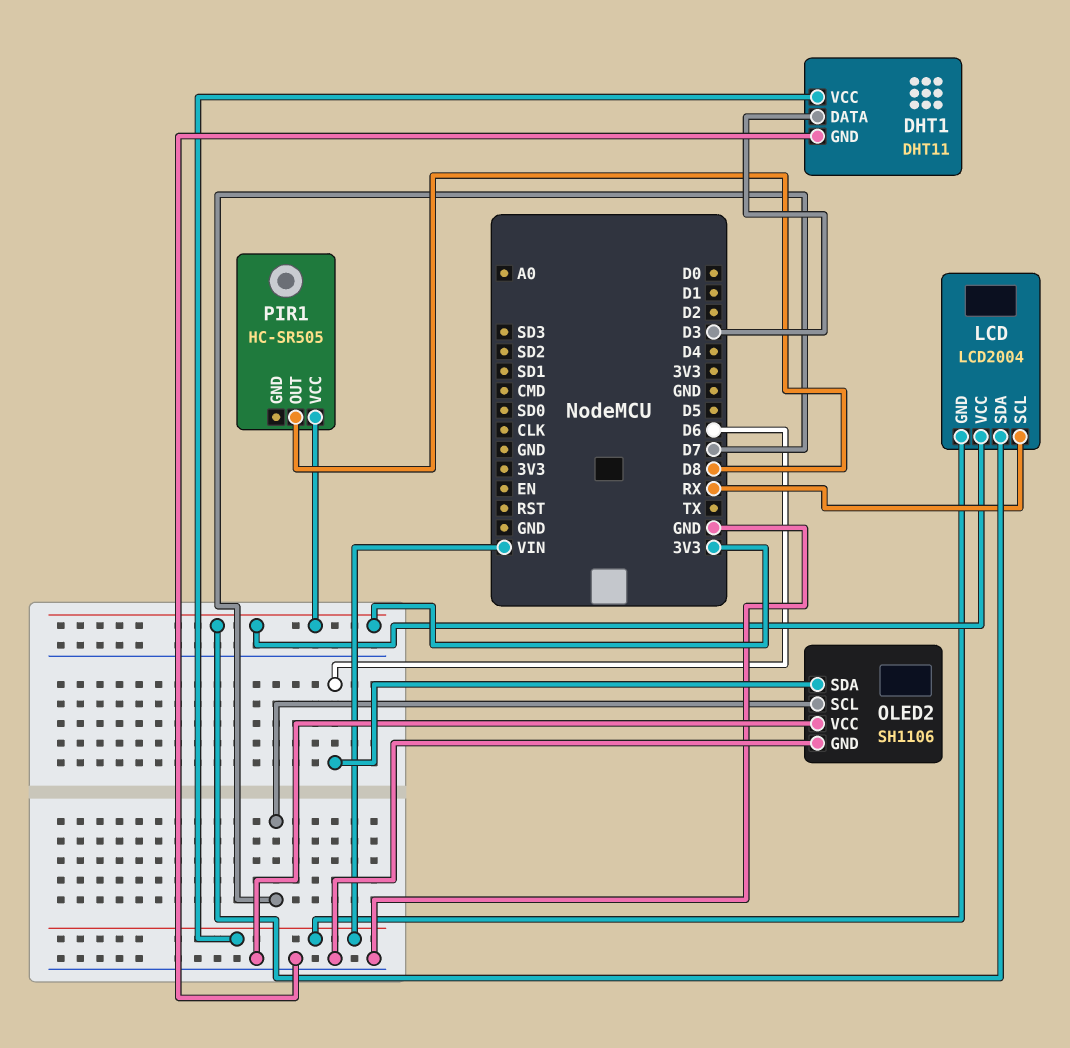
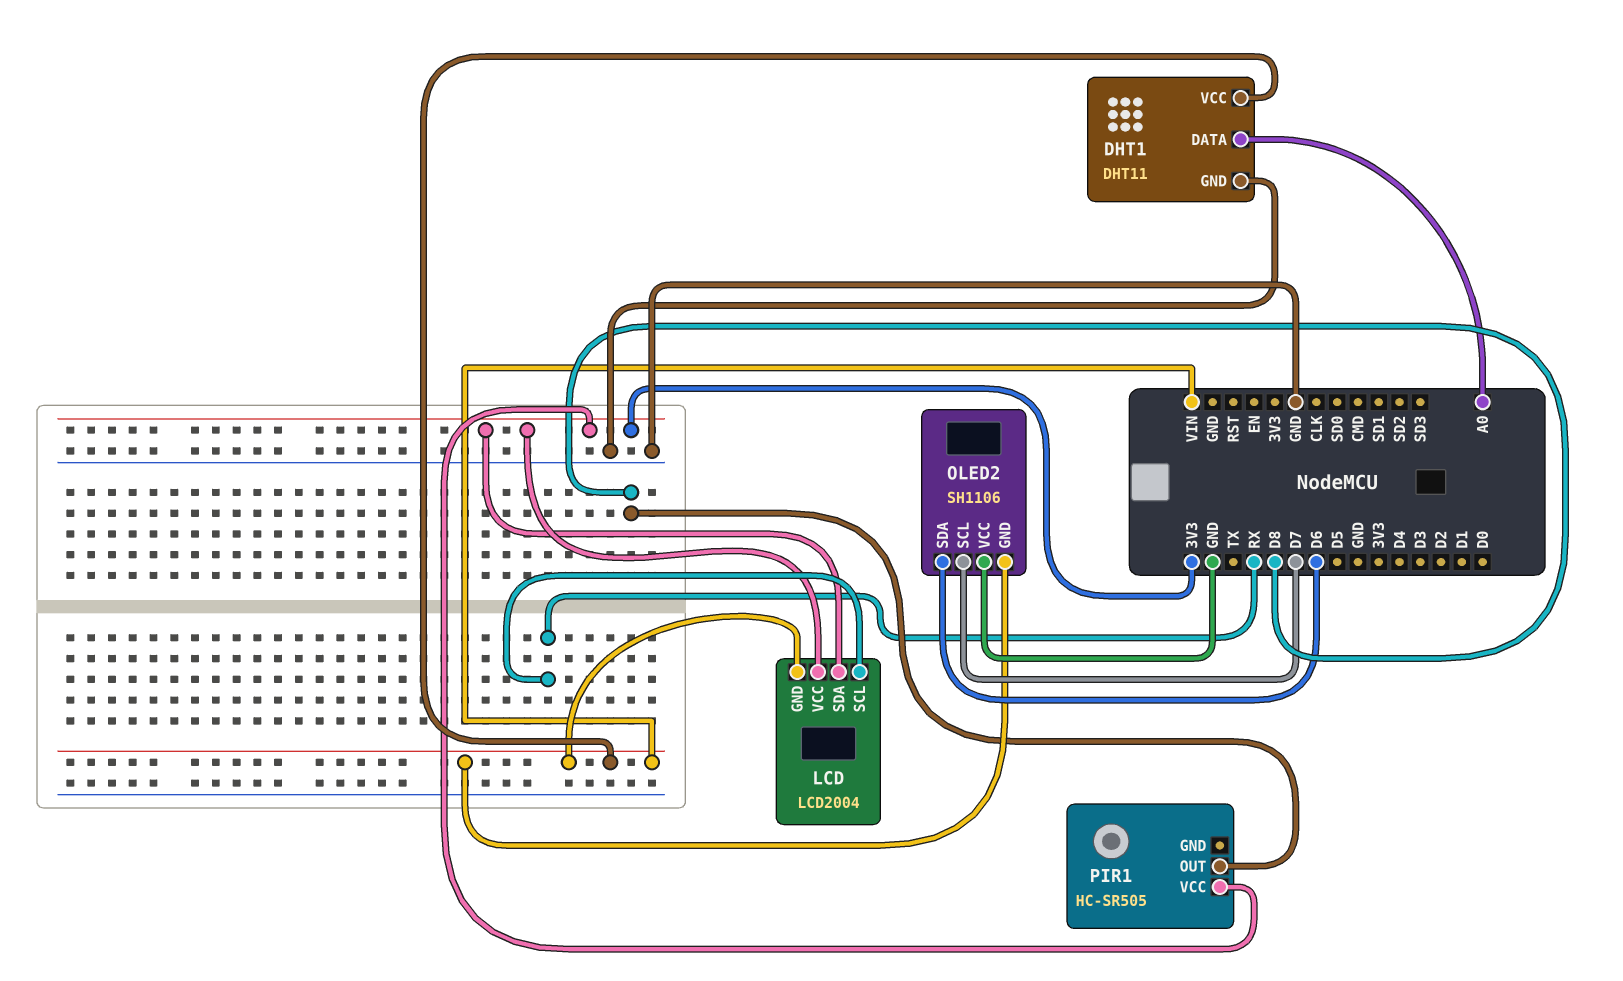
DHT1 pin DATA: D3 -> A0
OLED2 pin GND: GND -> VIN

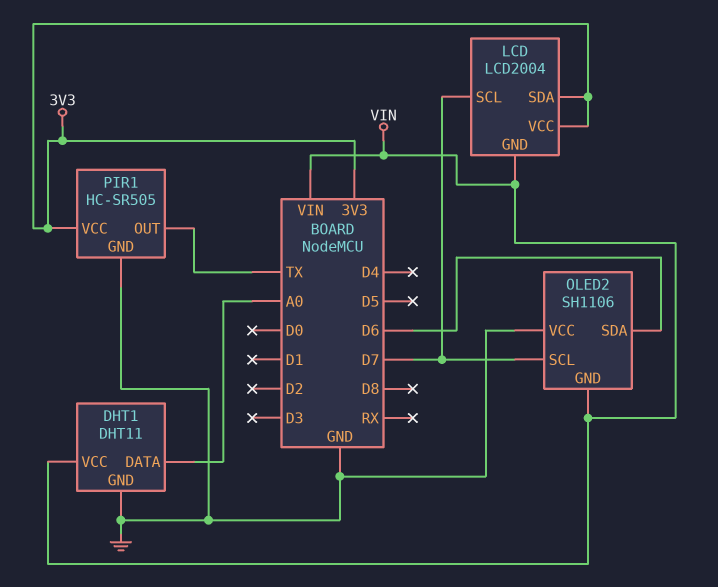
LCD pin SCL: RX -> D7
PIR1 pin GND: none -> GND
PIR1 pin OUT: D8 -> TX

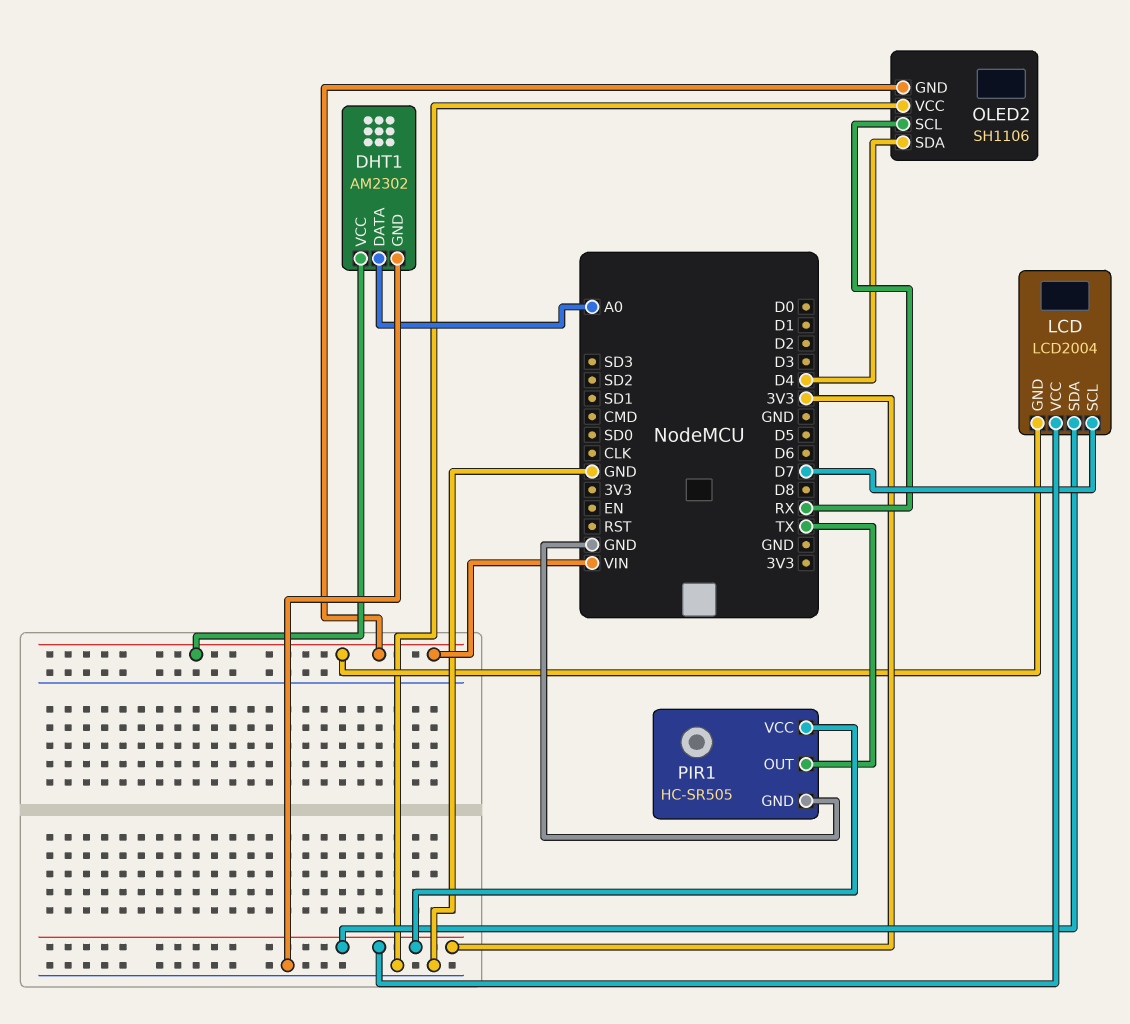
DHT1: DHT11 -> AM2302
OLED2 pin SCL: D7 -> RX
OLED2 pin SDA: D6 -> D4

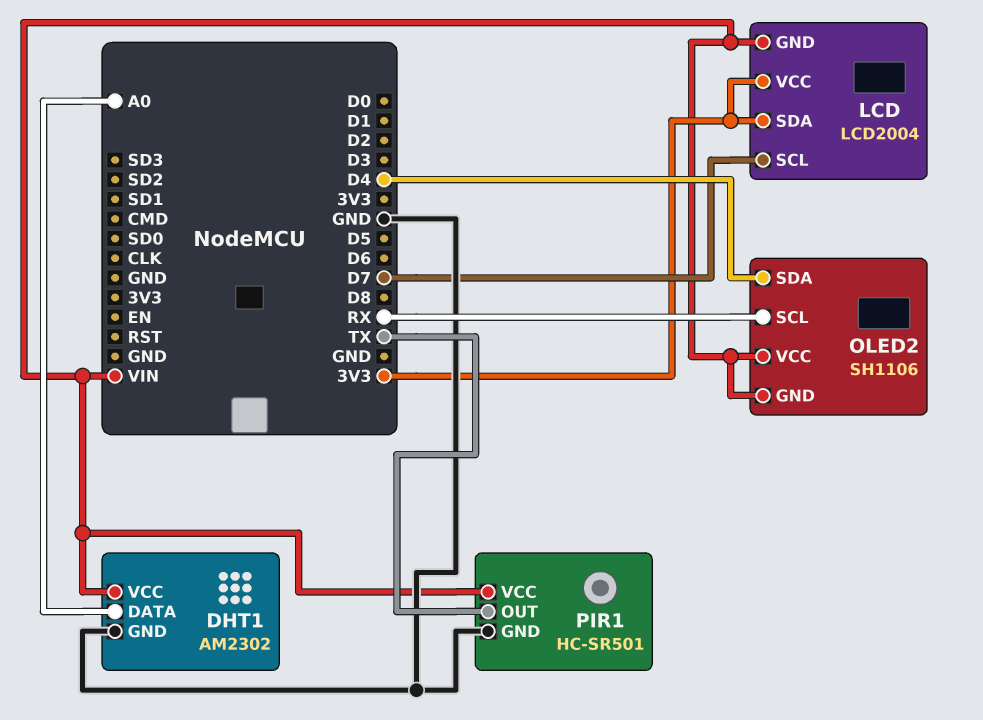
OLED2 pin VCC: GND -> VIN
PIR1: HC-SR505 -> HC-SR501
PIR1 pin VCC: 3V3 -> VIN

